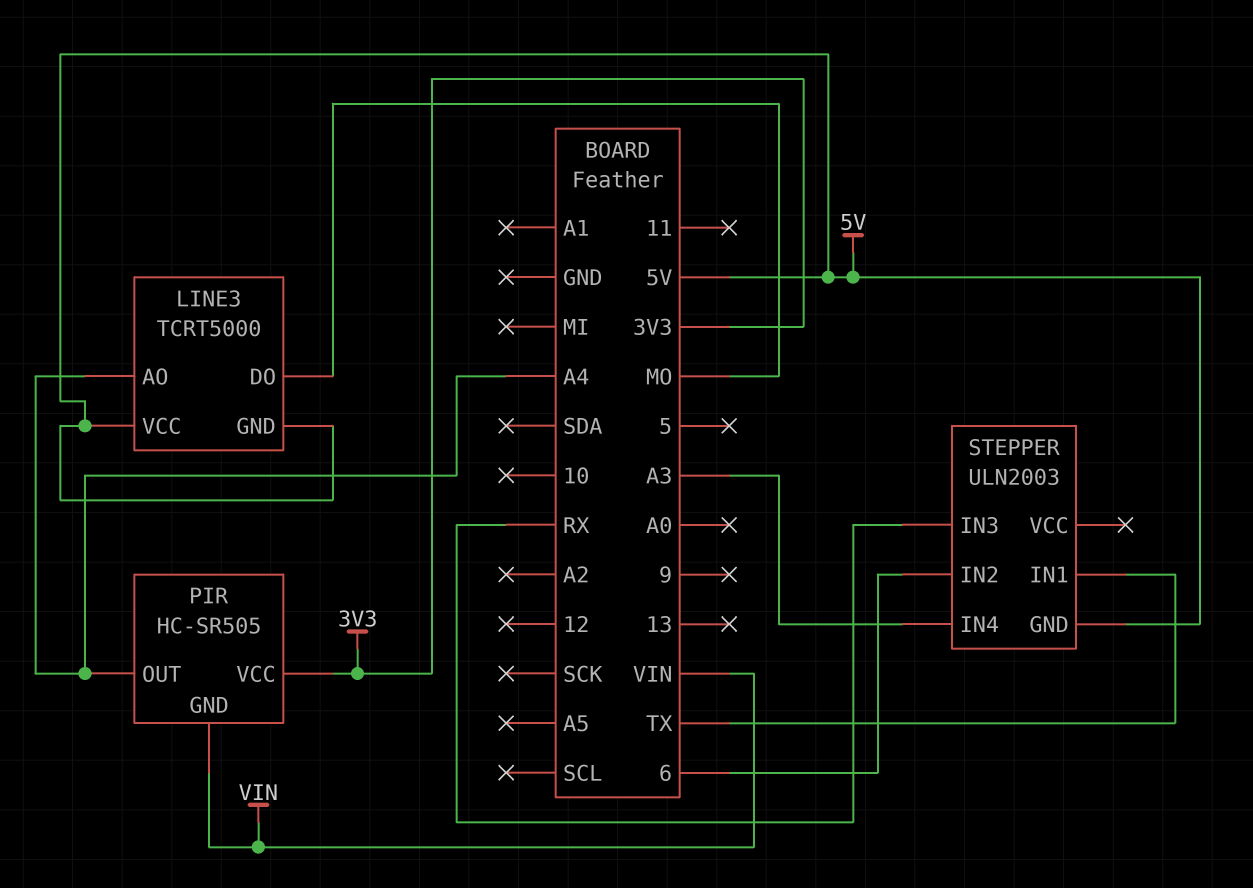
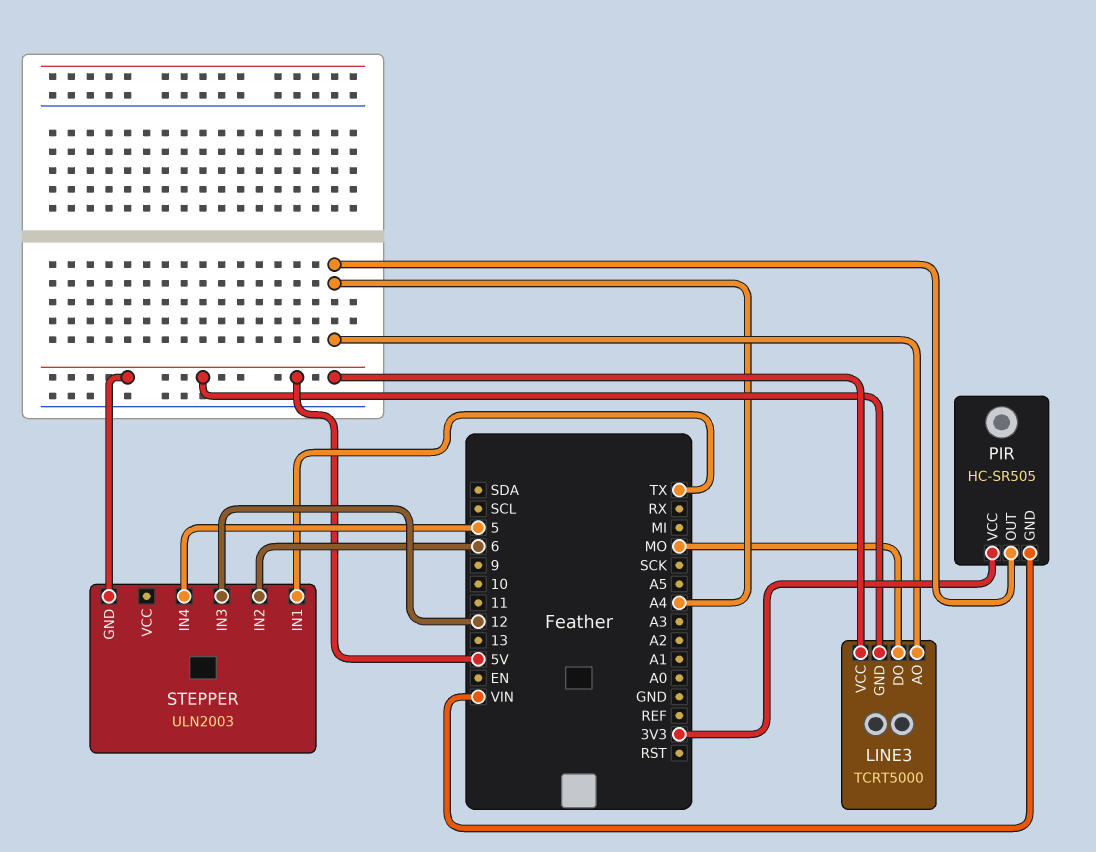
STEPPER pin IN3: RX -> 12
STEPPER pin IN4: A3 -> 5

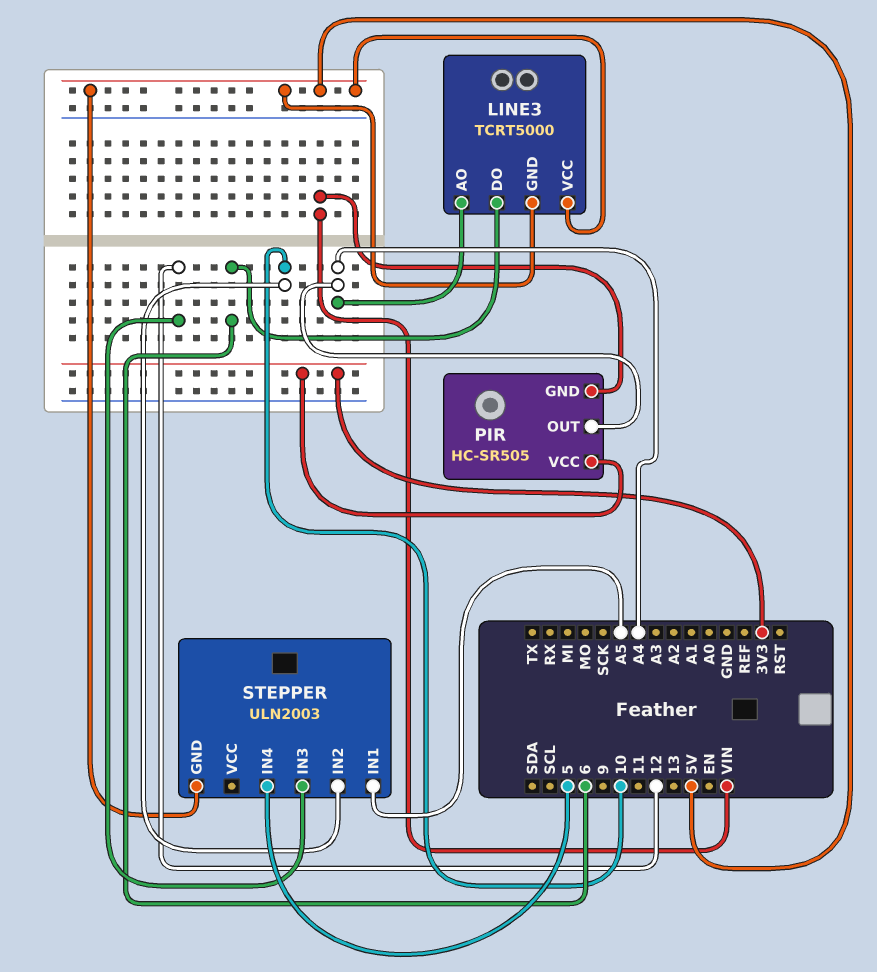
LINE3 pin DO: MO -> 6
STEPPER pin IN1: TX -> A5
STEPPER pin IN2: 6 -> 10

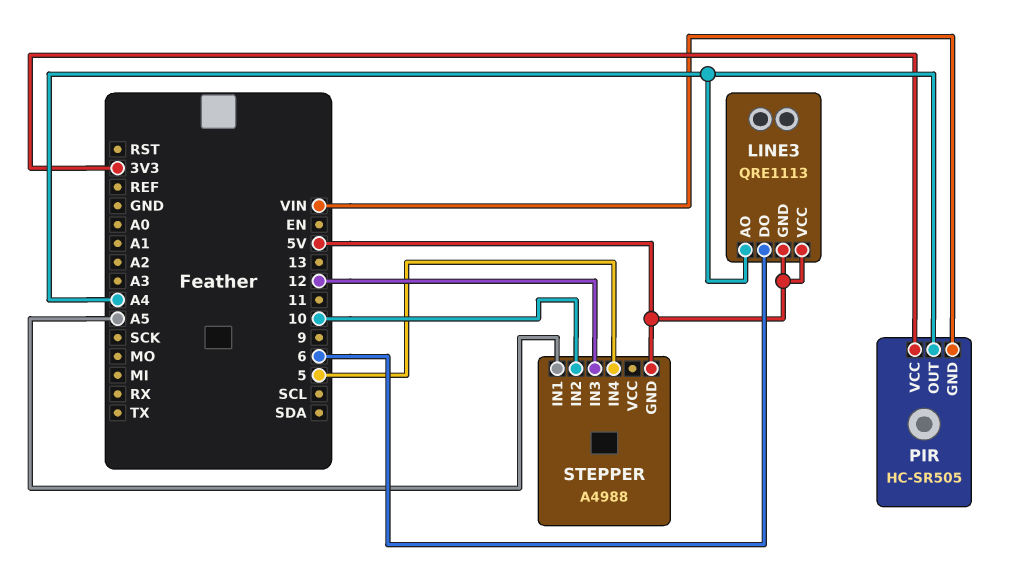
LINE3: TCRT5000 -> QRE1113
STEPPER: ULN2003 -> A4988

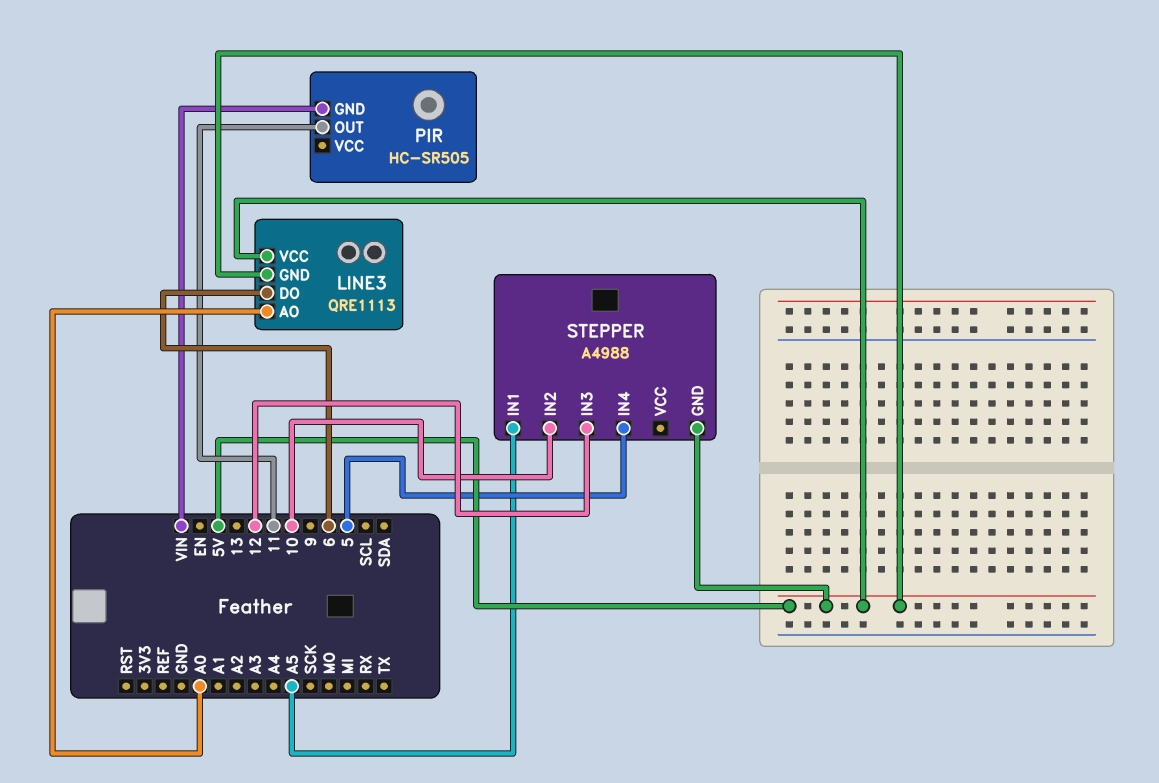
LINE3 pin AO: A4 -> A0
PIR pin OUT: A4 -> 11
PIR pin VCC: 3V3 -> none

